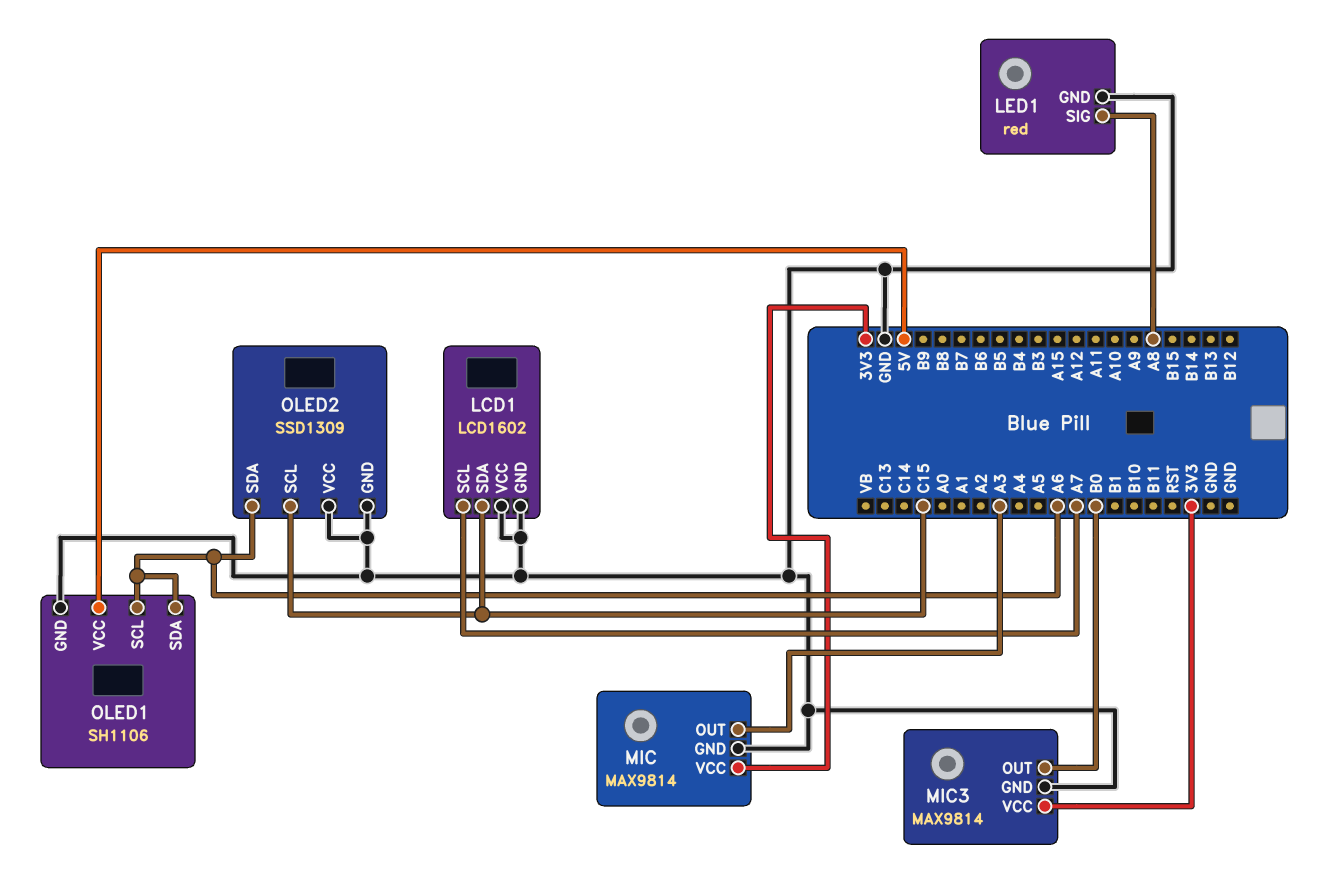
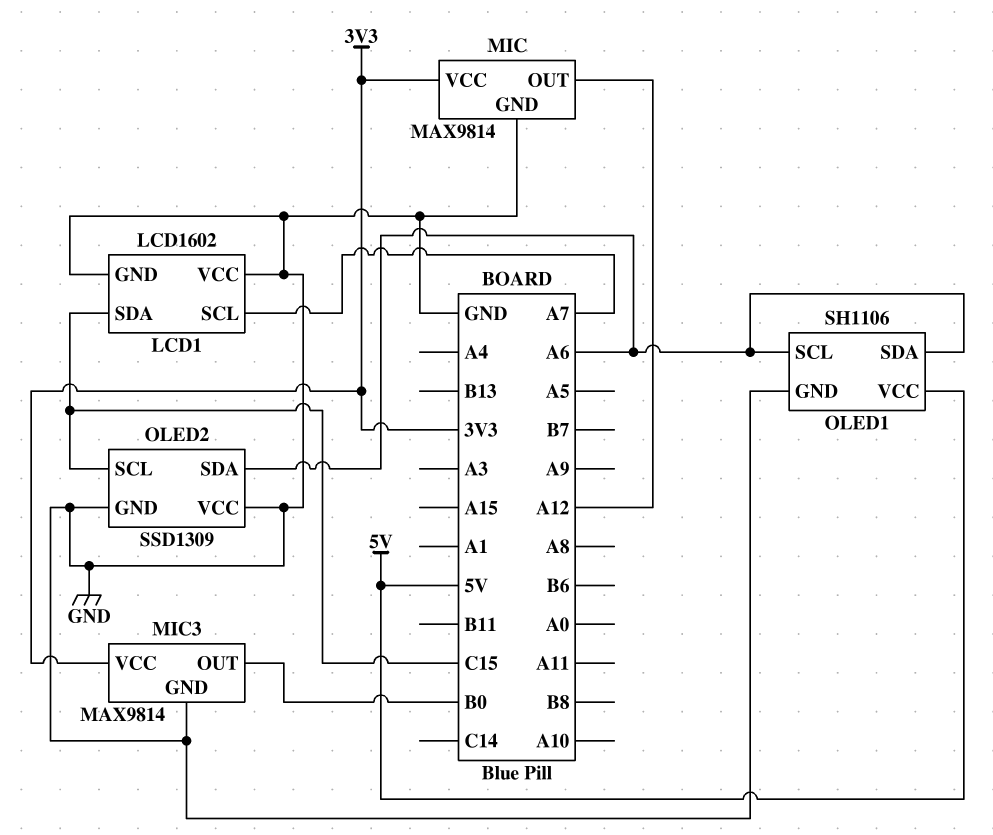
LED1: red -> none
LED1 pin GND: GND -> none
LED1 pin SIG: A8 -> none
MIC pin OUT: A3 -> A12

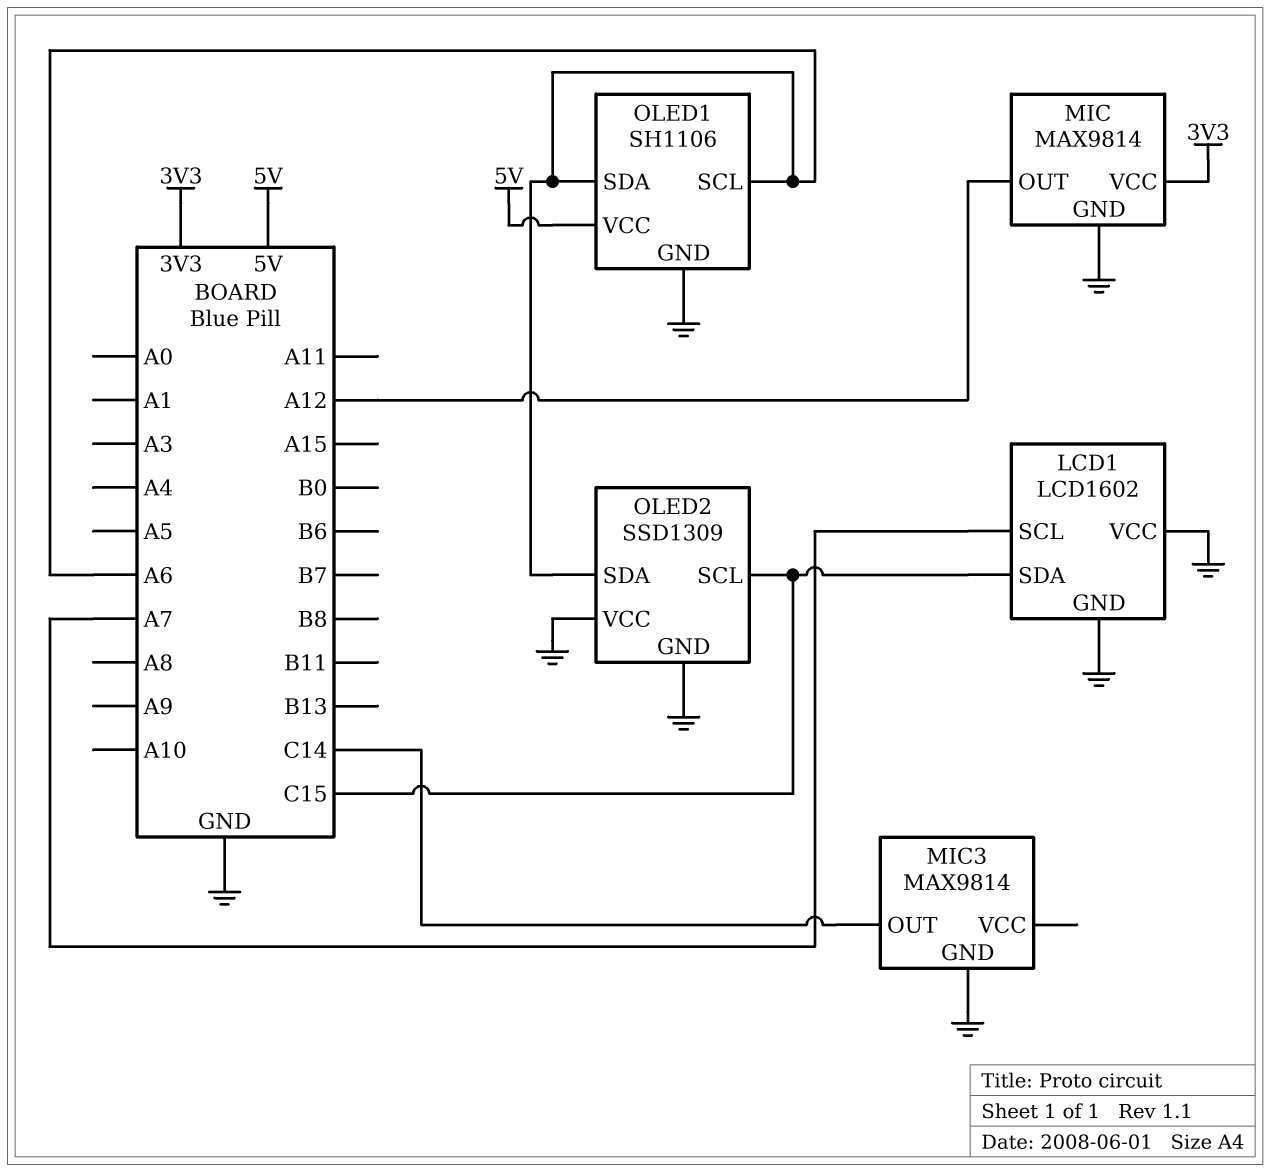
MIC3 pin OUT: B0 -> C14
MIC3 pin VCC: 3V3 -> none

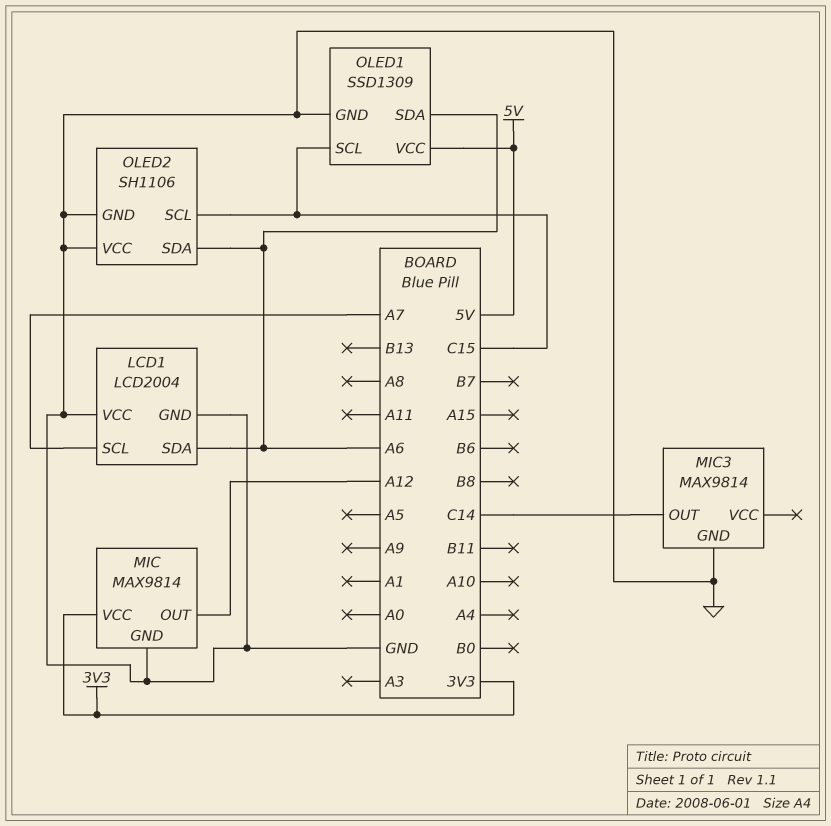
LCD1: LCD1602 -> LCD2004
LCD1 pin SDA: C15 -> A6
OLED1: SH1106 -> SSD1309
OLED1 pin SCL: A6 -> C15
OLED2: SSD1309 -> SH1106

